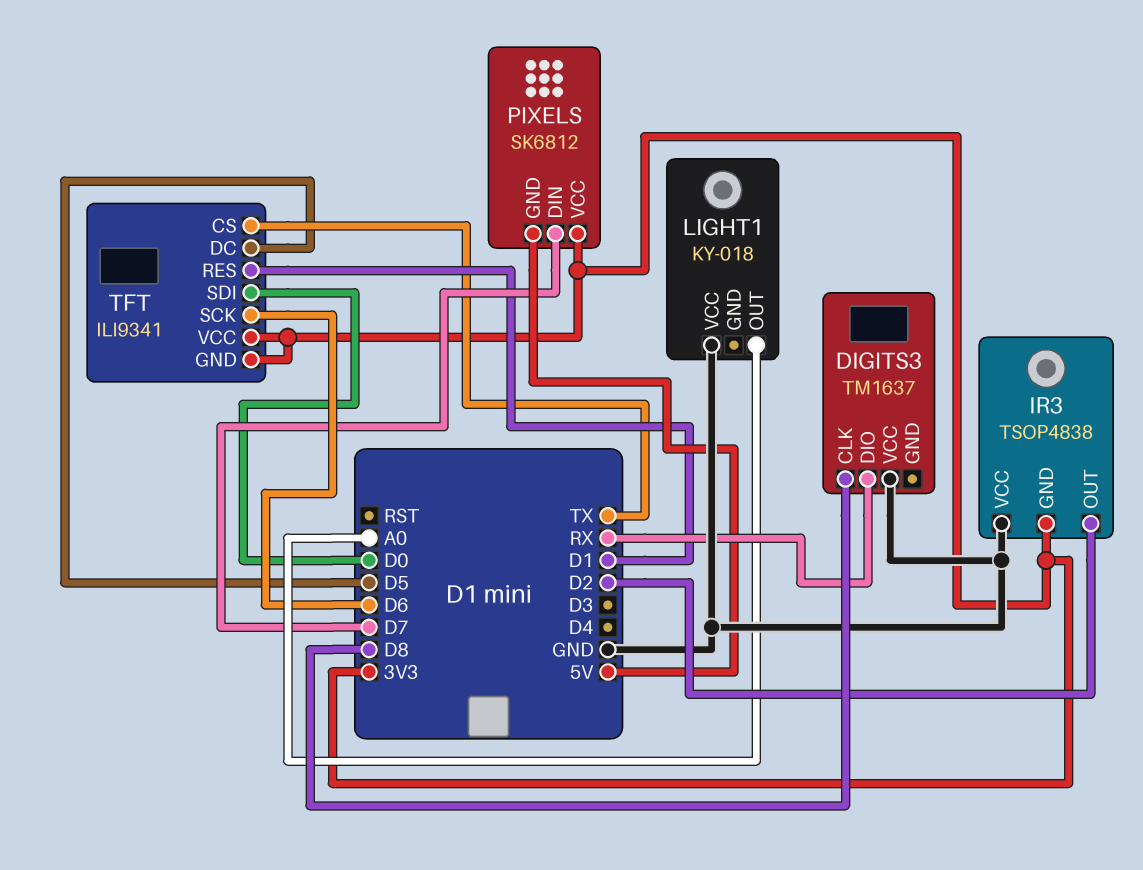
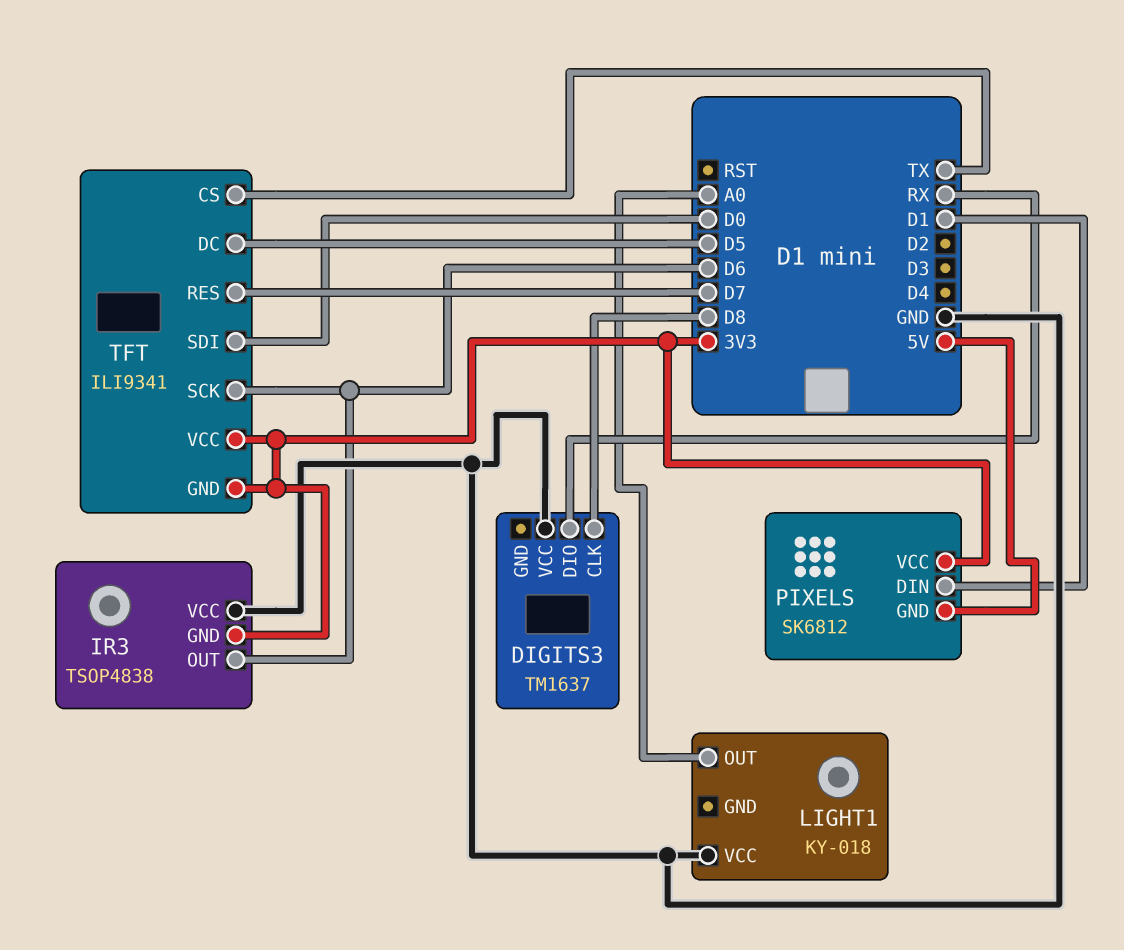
IR3 pin OUT: D2 -> D6
PIXELS pin DIN: D7 -> D1
TFT pin RES: D1 -> D7

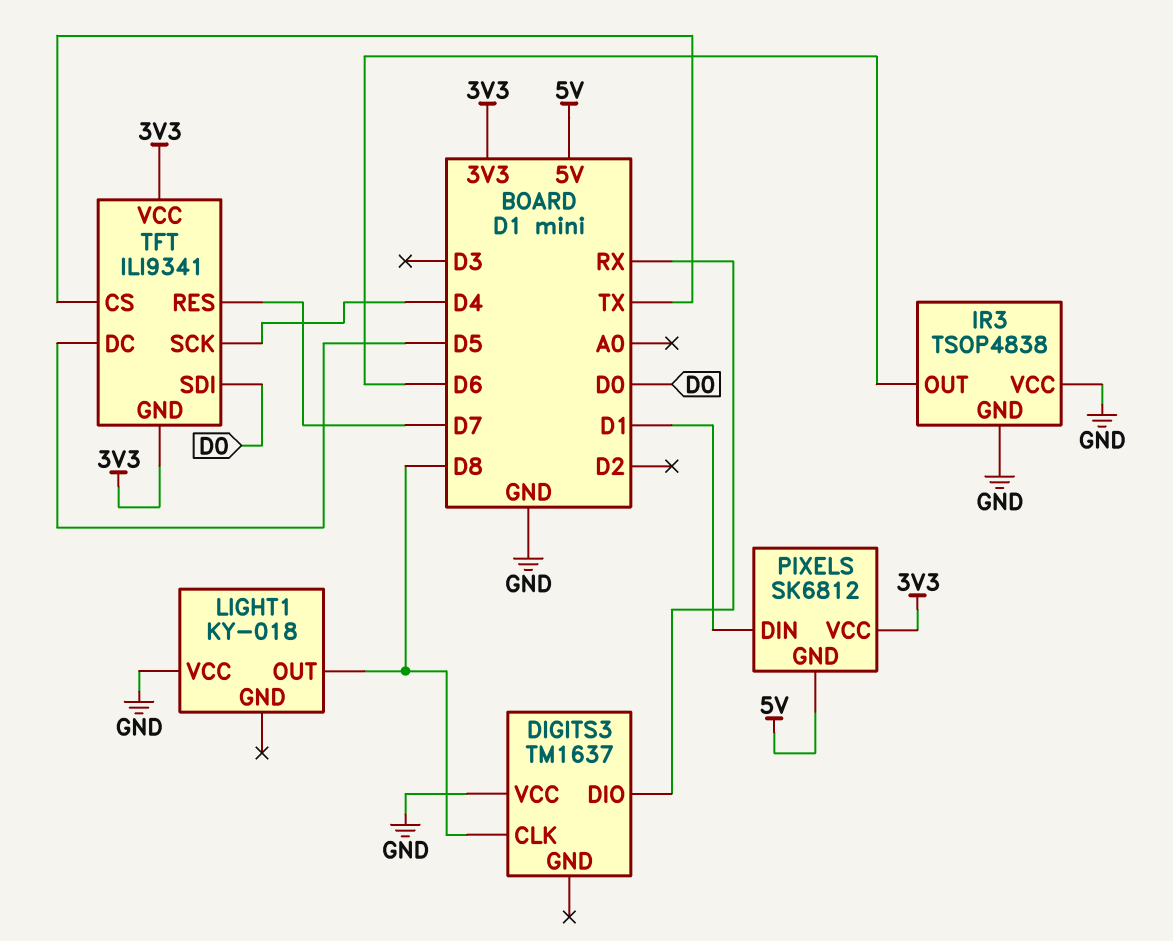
IR3 pin GND: 3V3 -> GND
LIGHT1 pin OUT: A0 -> D8
TFT pin SCK: D6 -> D4

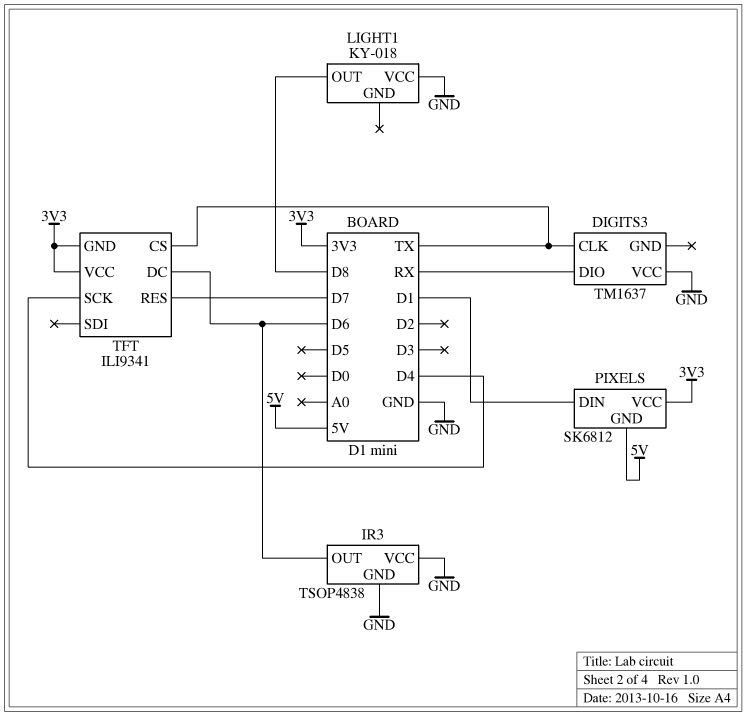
DIGITS3 pin CLK: D8 -> TX
TFT pin DC: D5 -> D6
TFT pin SDI: D0 -> none

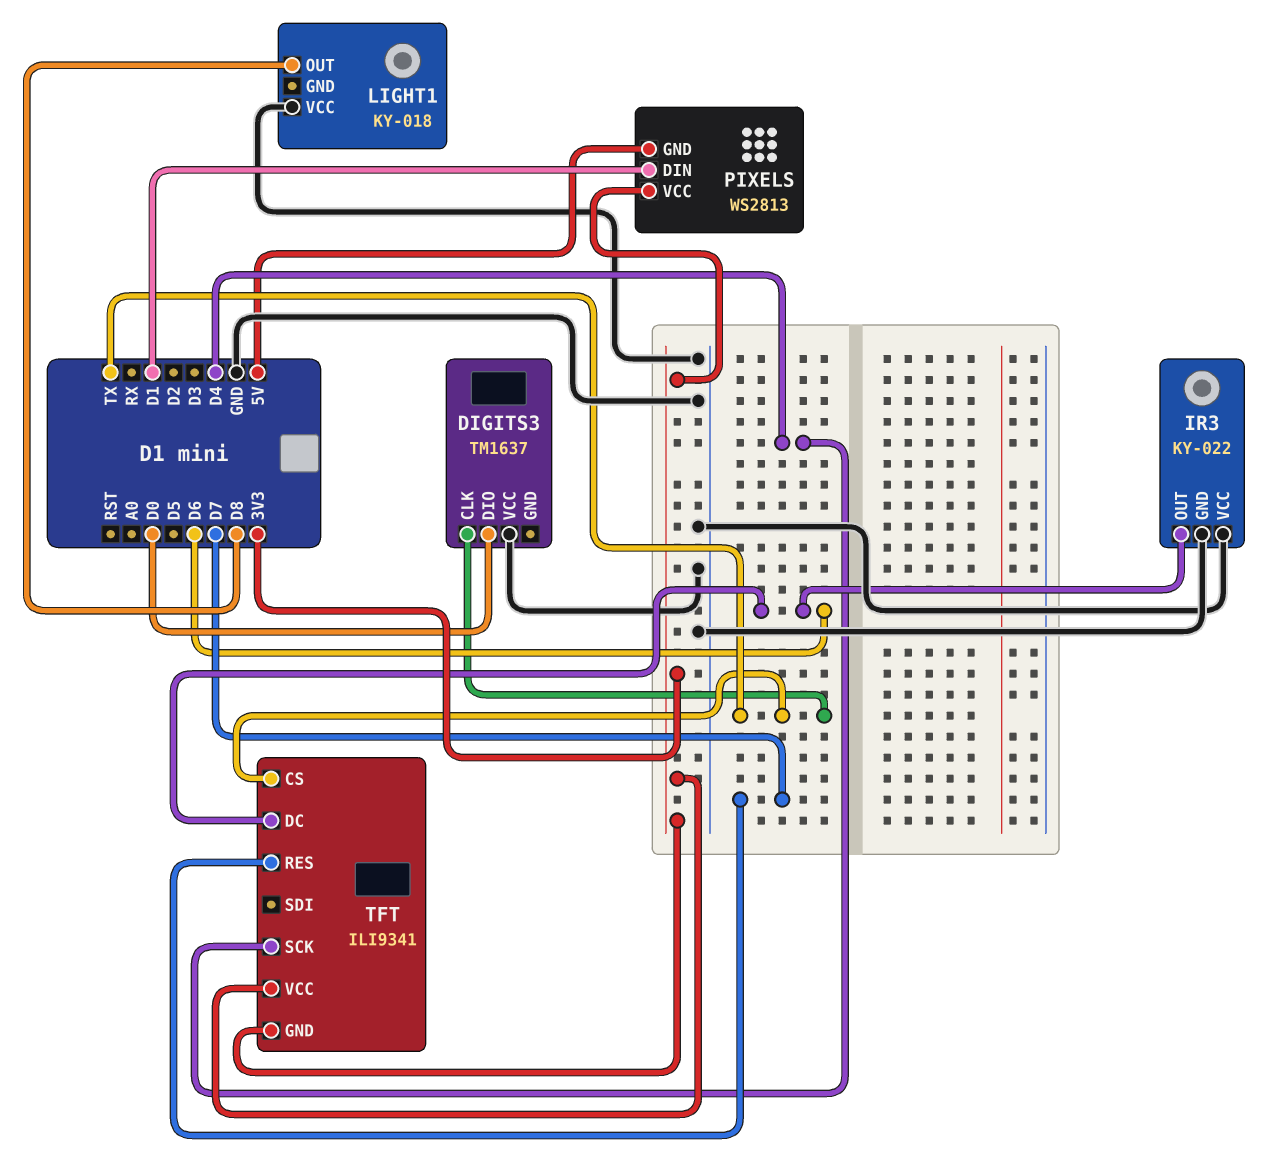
DIGITS3 pin DIO: RX -> D0
IR3: TSOP4838 -> KY-022
PIXELS: SK6812 -> WS2813

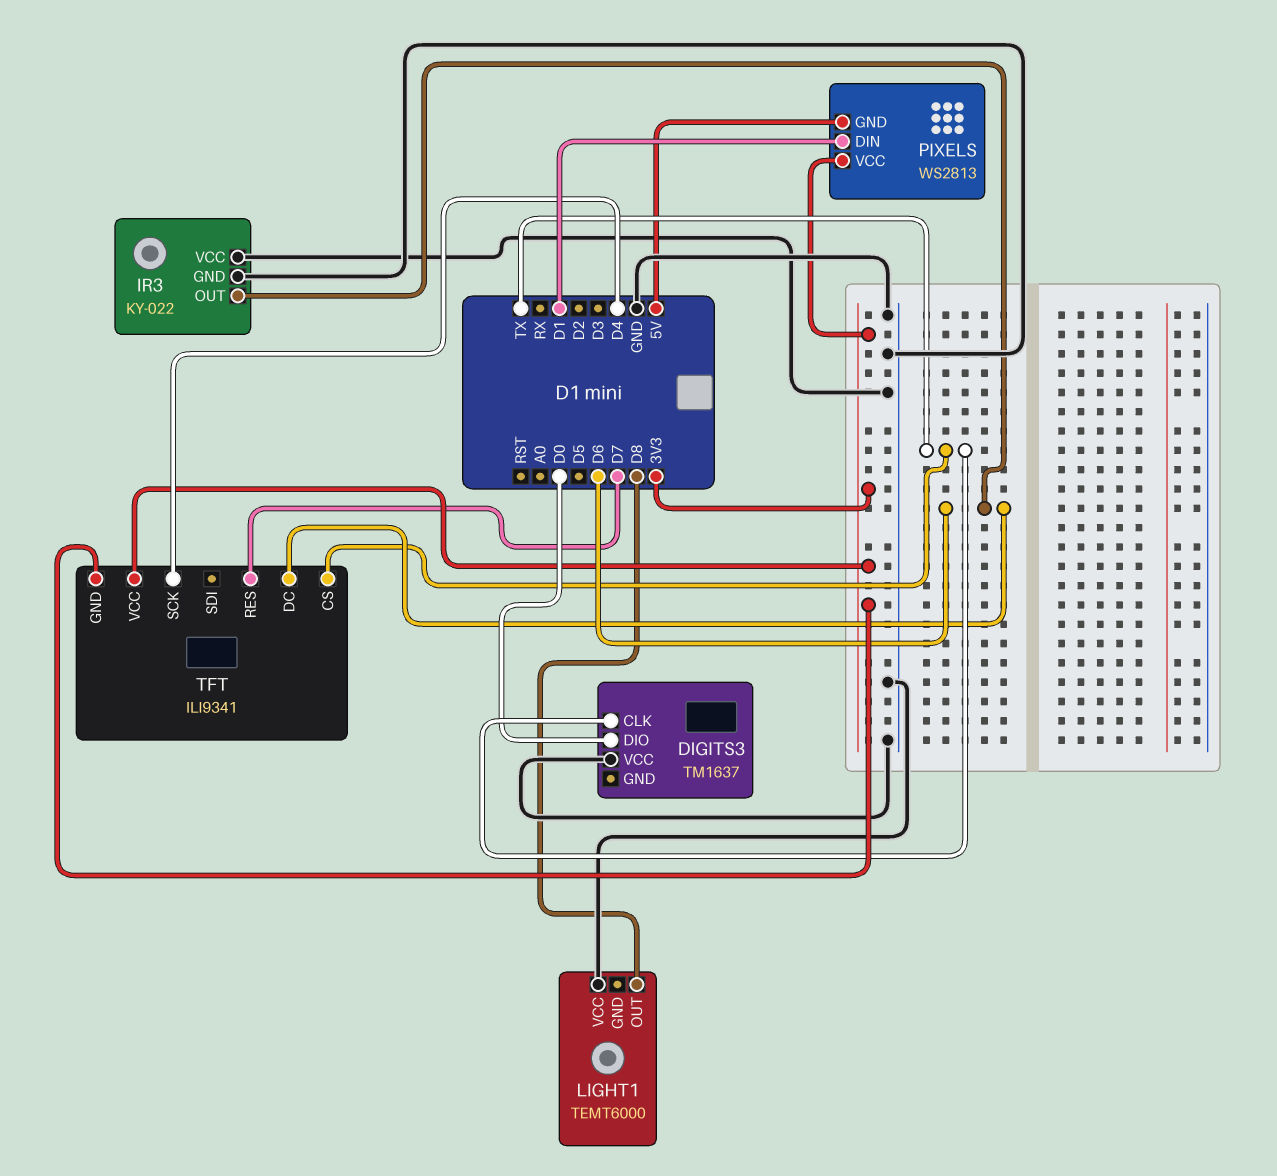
LIGHT1: KY-018 -> TEMT6000

